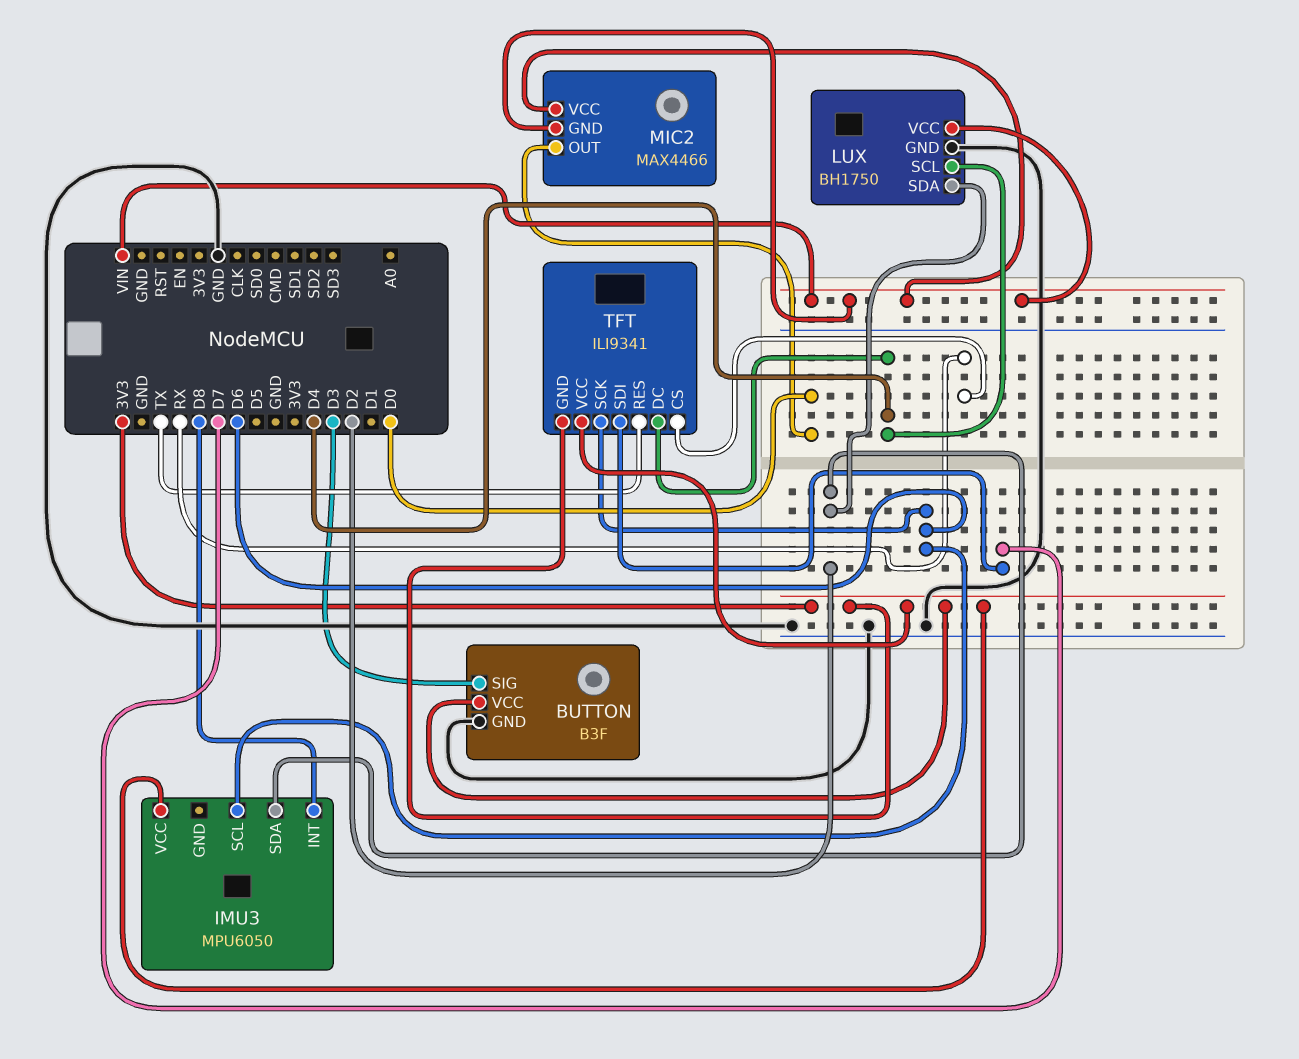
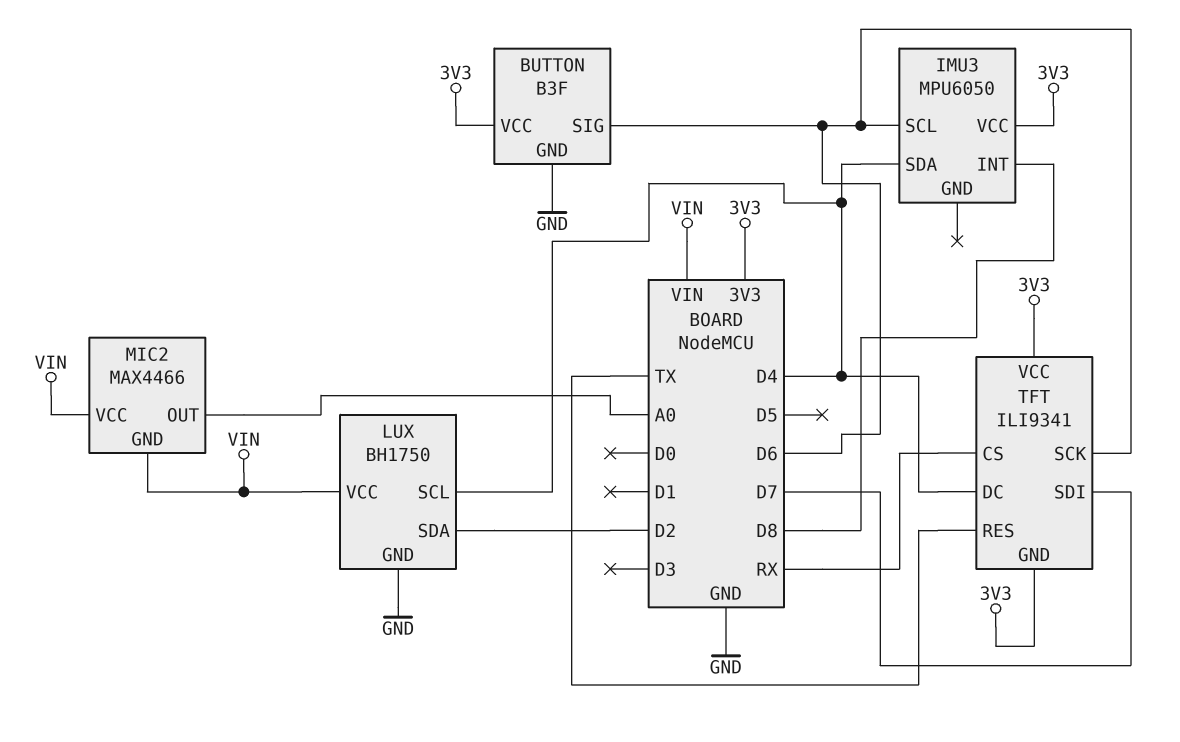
BUTTON pin SIG: D3 -> D6
IMU3 pin SDA: D2 -> D4
MIC2 pin OUT: D0 -> A0

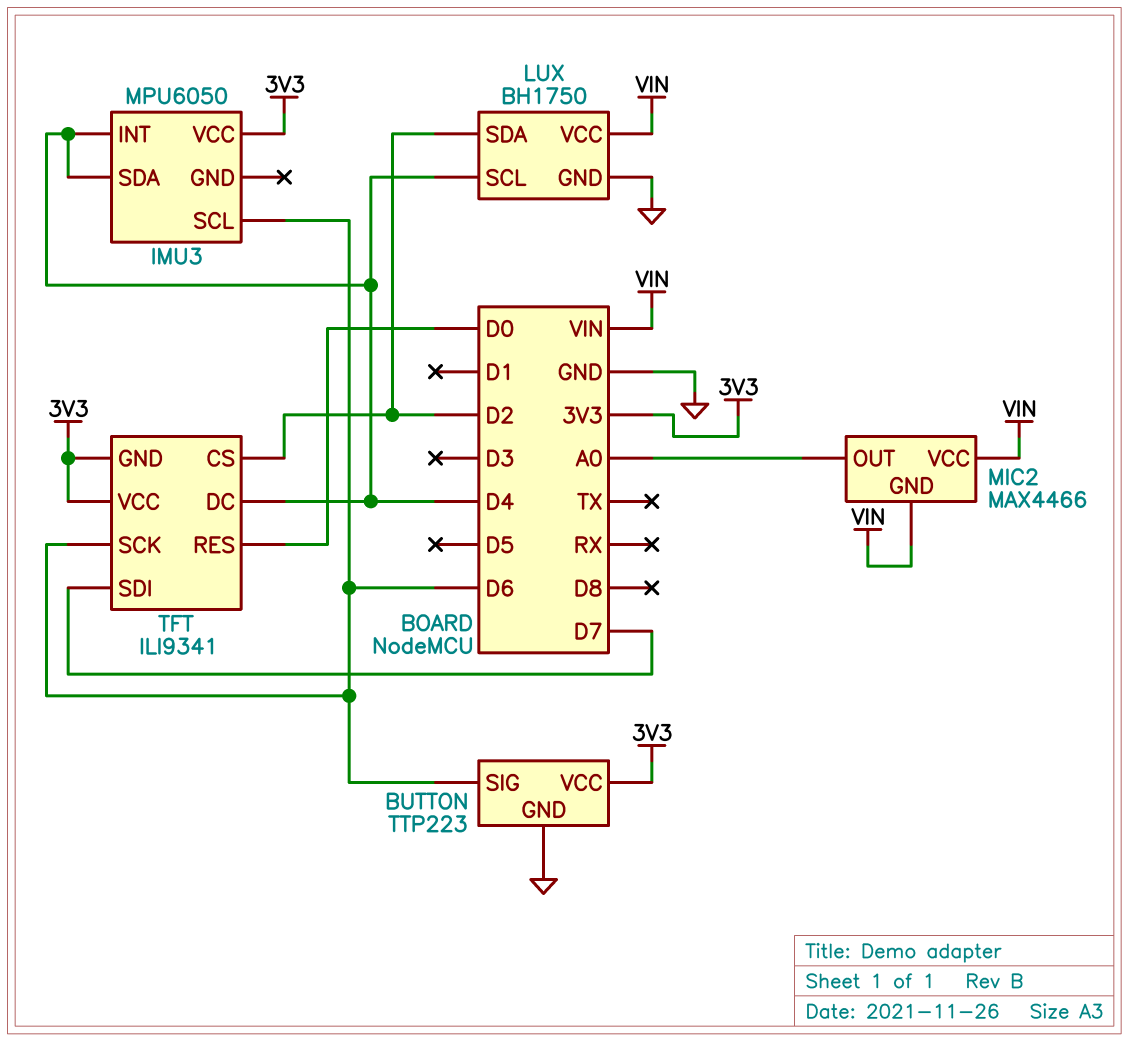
BUTTON: B3F -> TTP223
IMU3 pin INT: D8 -> D4
TFT pin CS: RX -> D2
TFT pin RES: TX -> D0

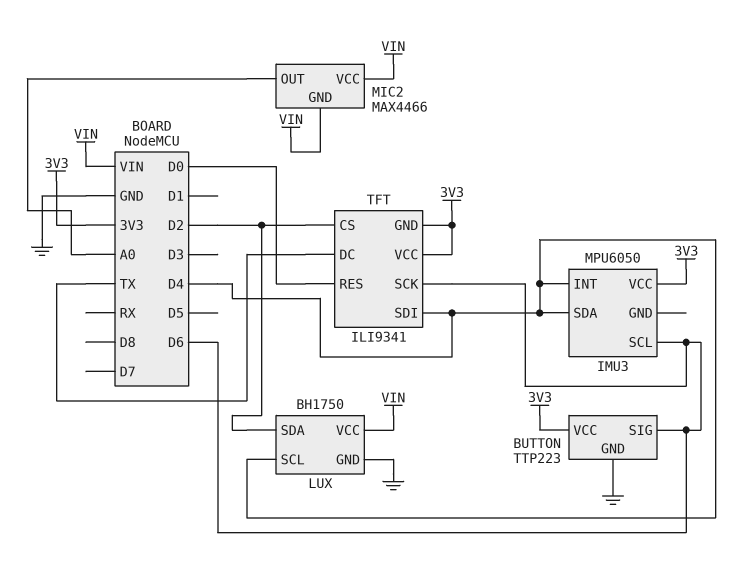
TFT pin DC: D4 -> TX
TFT pin SDI: D7 -> D4

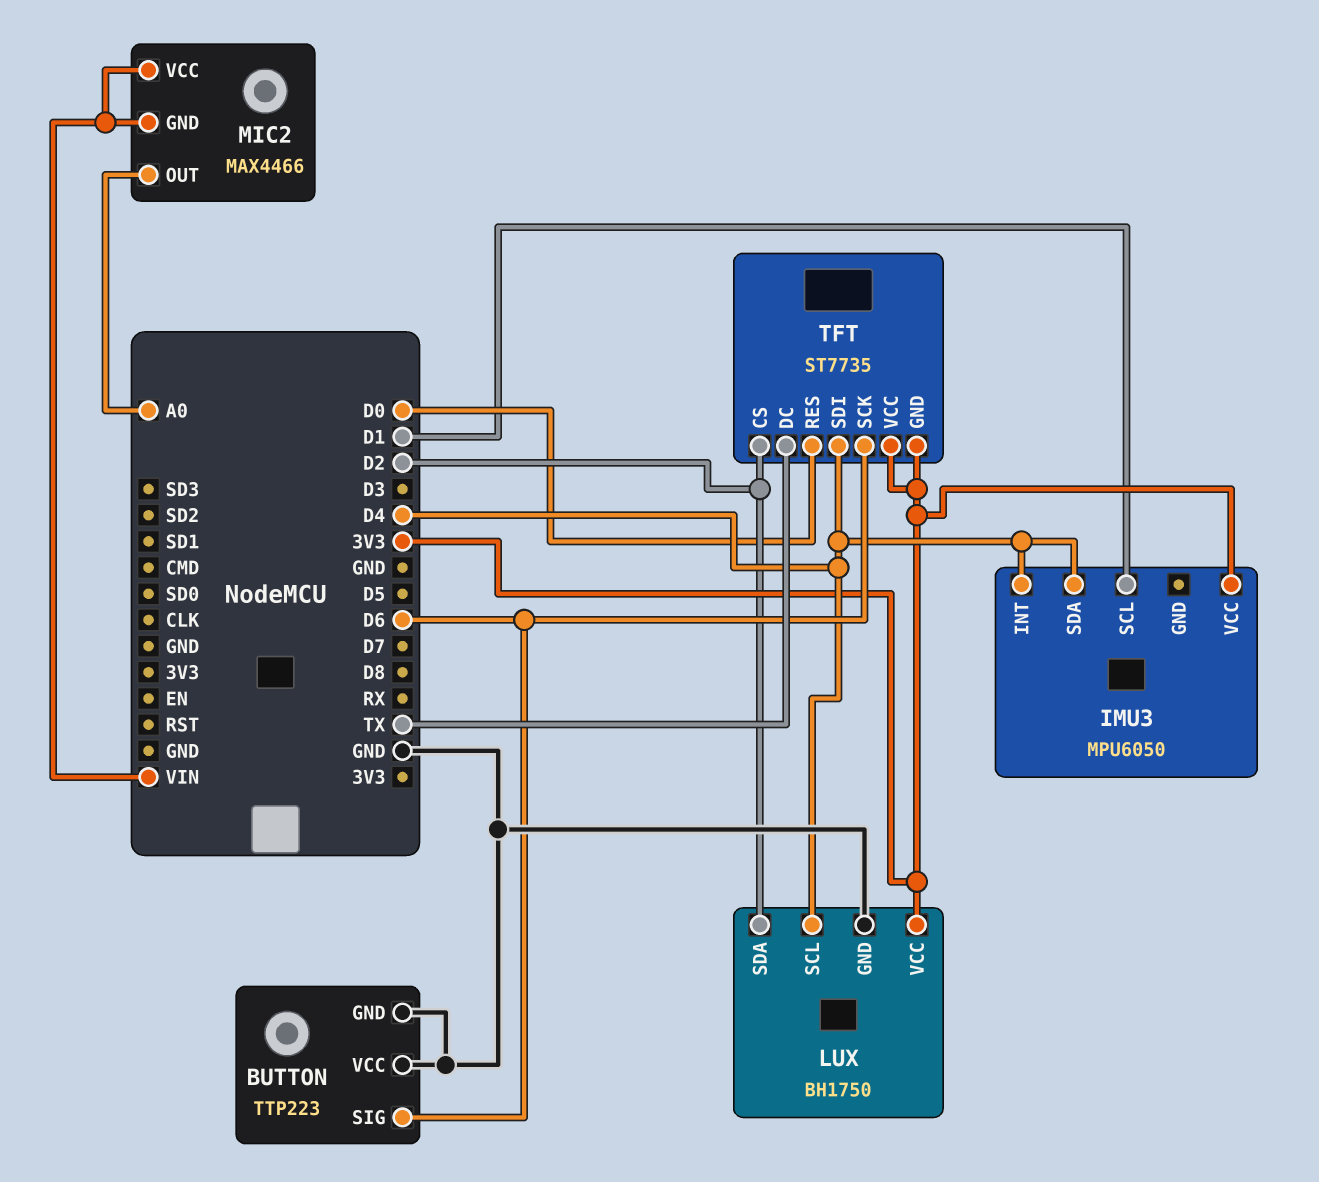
BUTTON pin VCC: 3V3 -> GND
IMU3 pin SCL: D6 -> D1
LUX pin VCC: VIN -> 3V3
TFT: ILI9341 -> ST7735

